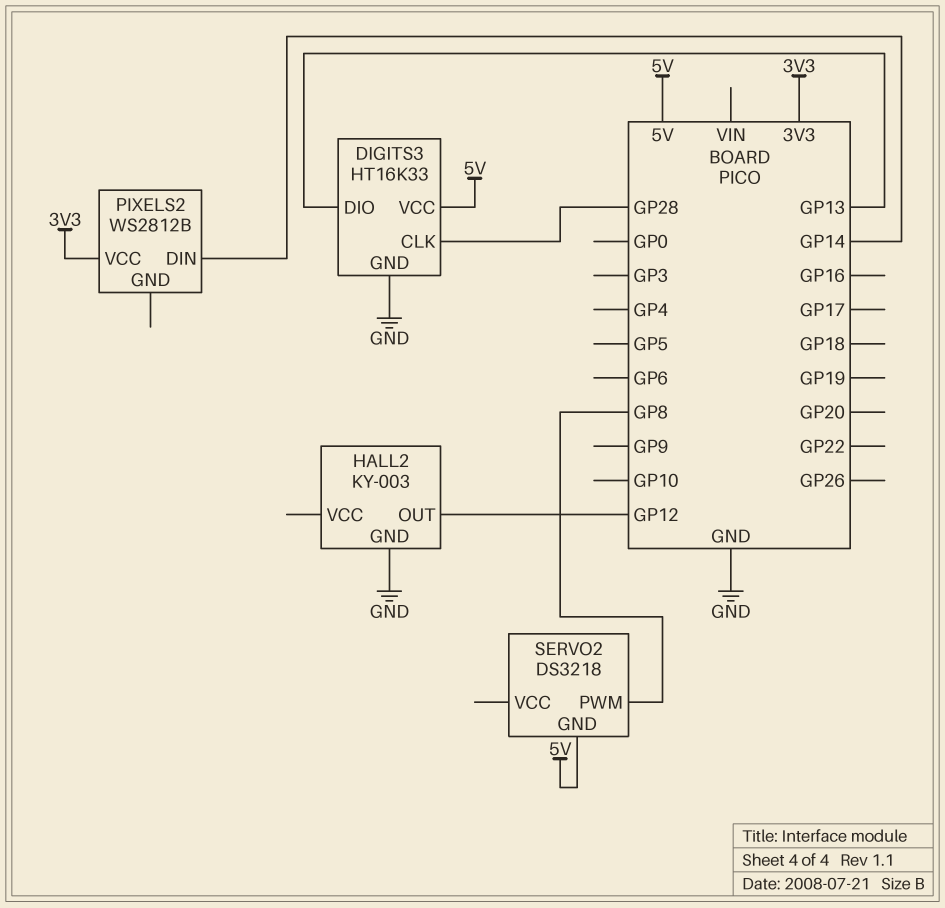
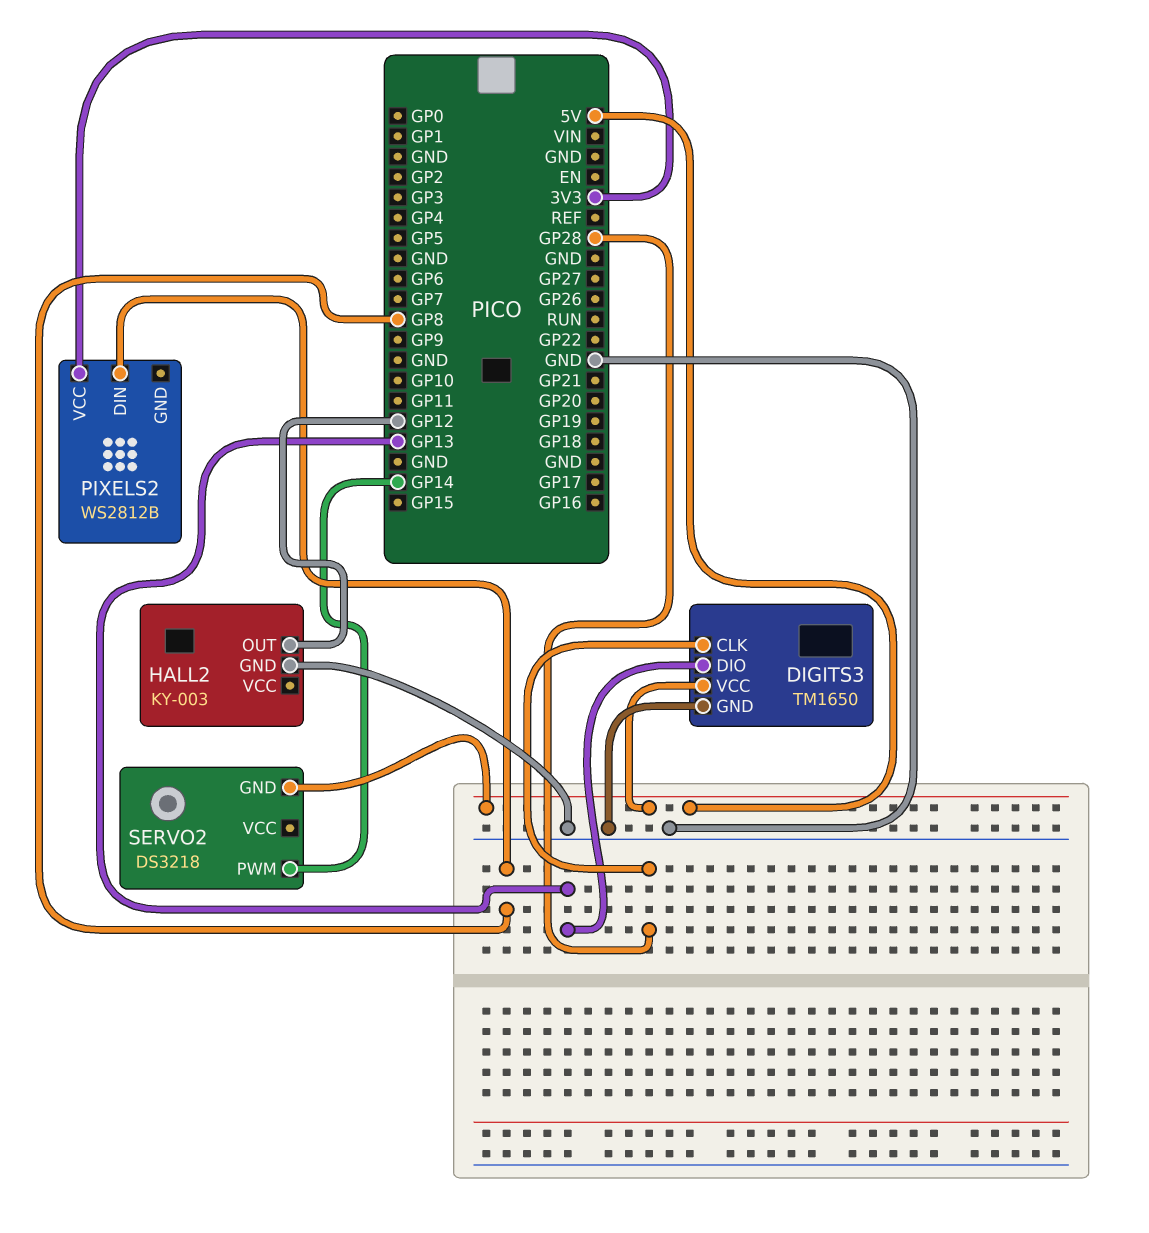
DIGITS3: HT16K33 -> TM1650
PIXELS2 pin DIN: GP14 -> GP8
SERVO2 pin PWM: GP8 -> GP14

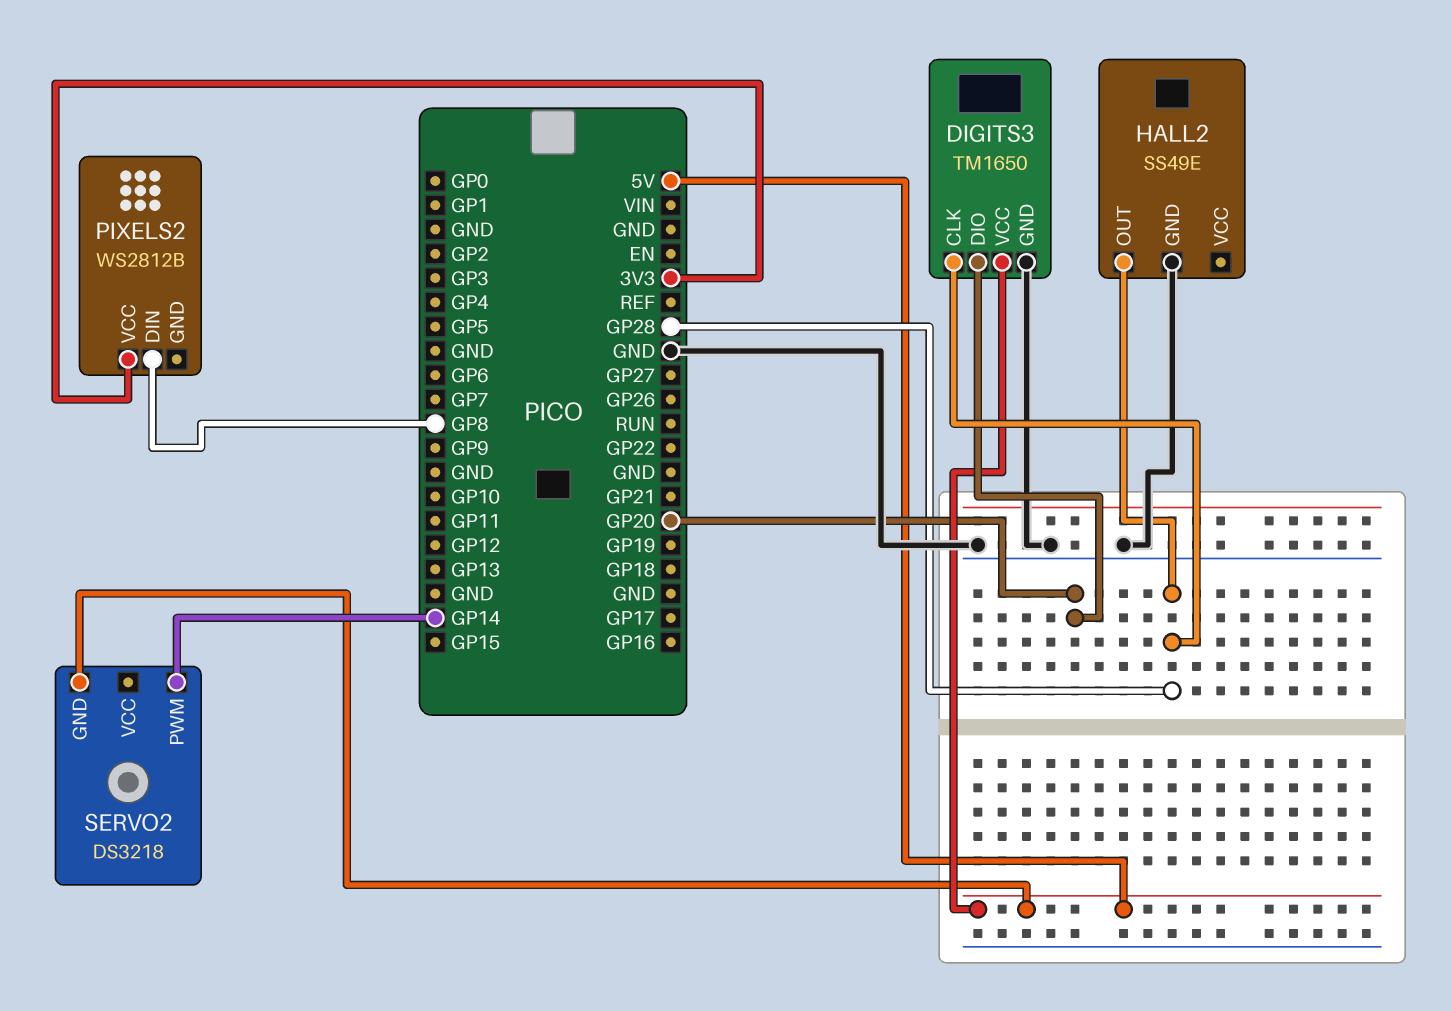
DIGITS3 pin DIO: GP13 -> GP20
HALL2: KY-003 -> SS49E
HALL2 pin OUT: GP12 -> GP28

